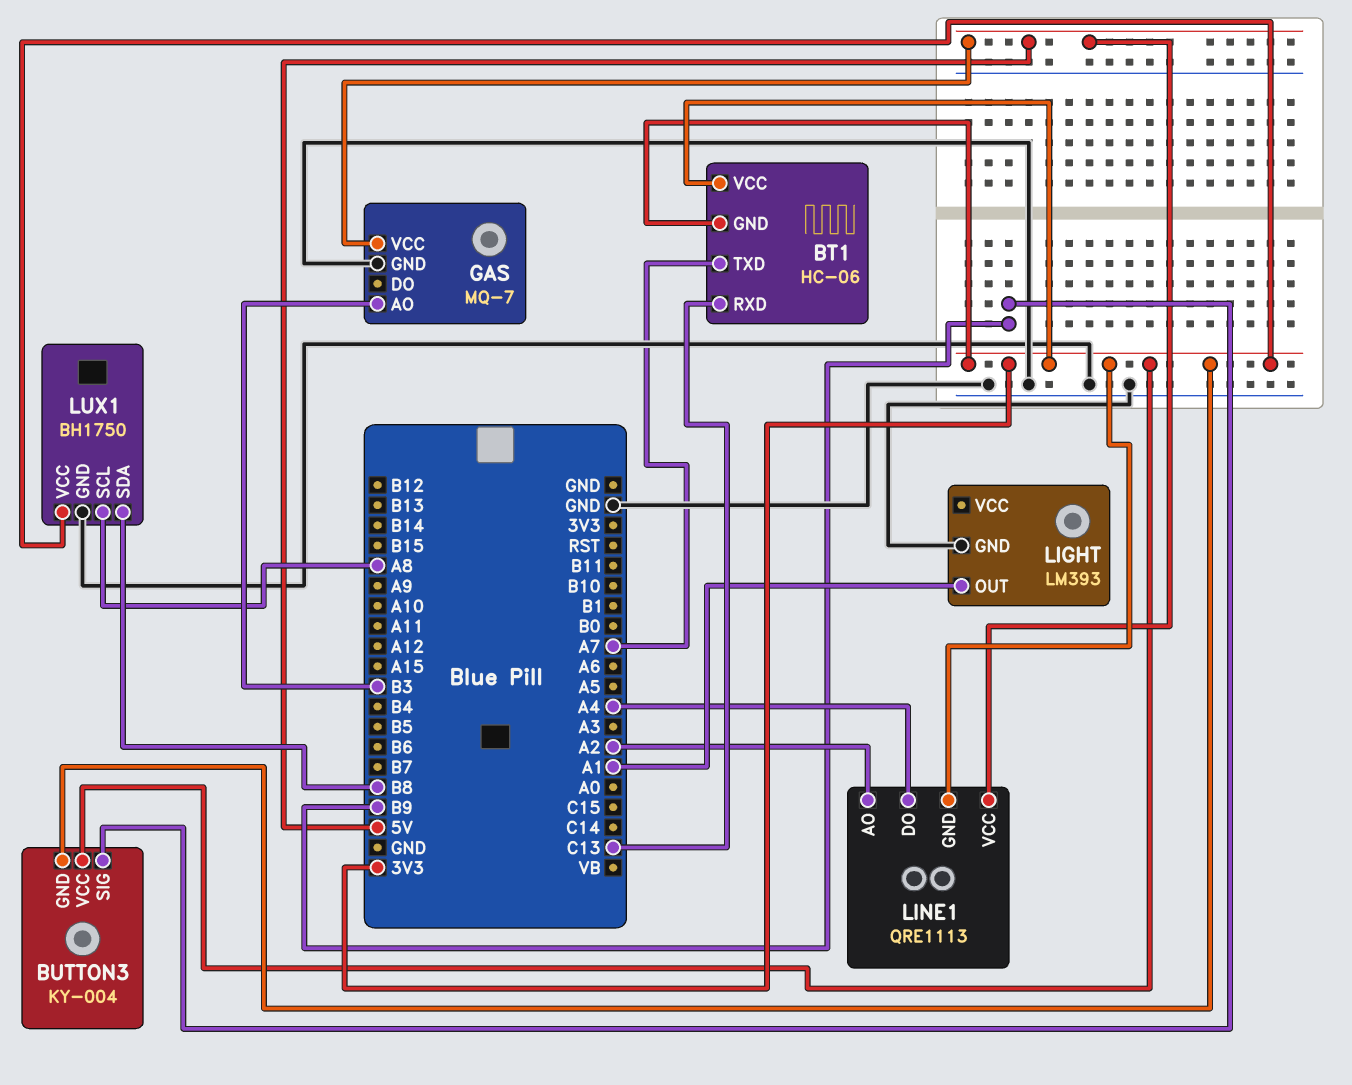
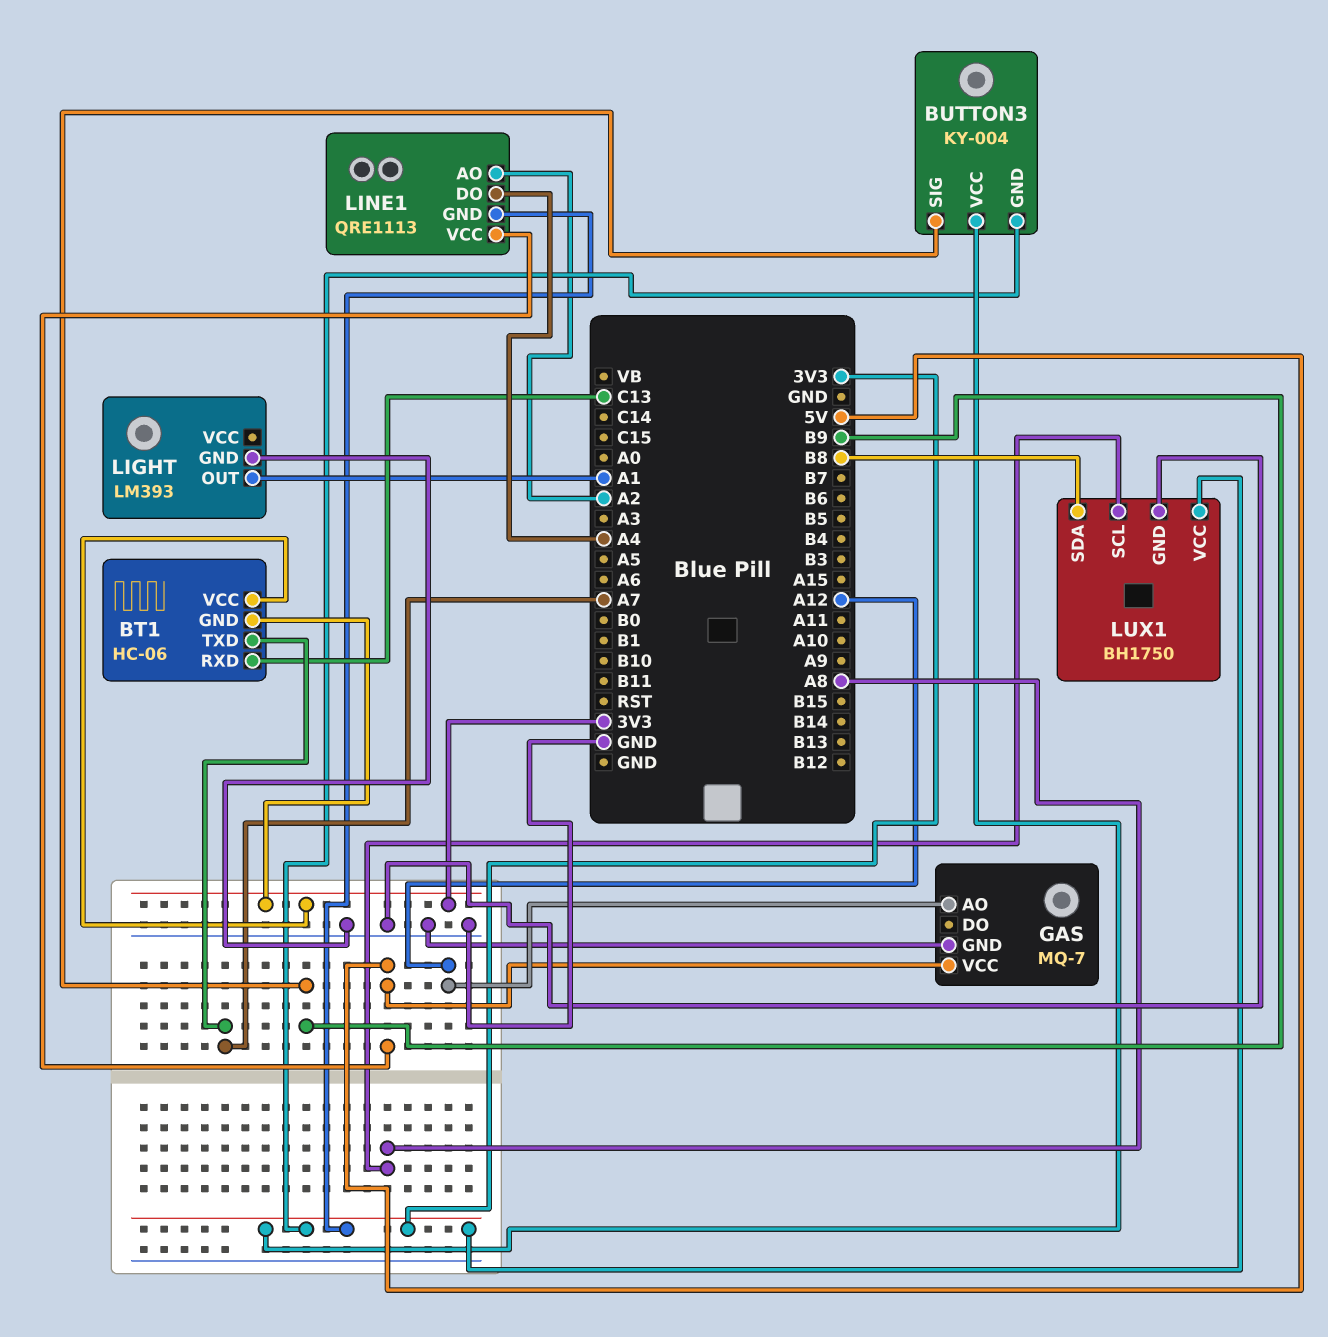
GAS pin AO: B3 -> A12

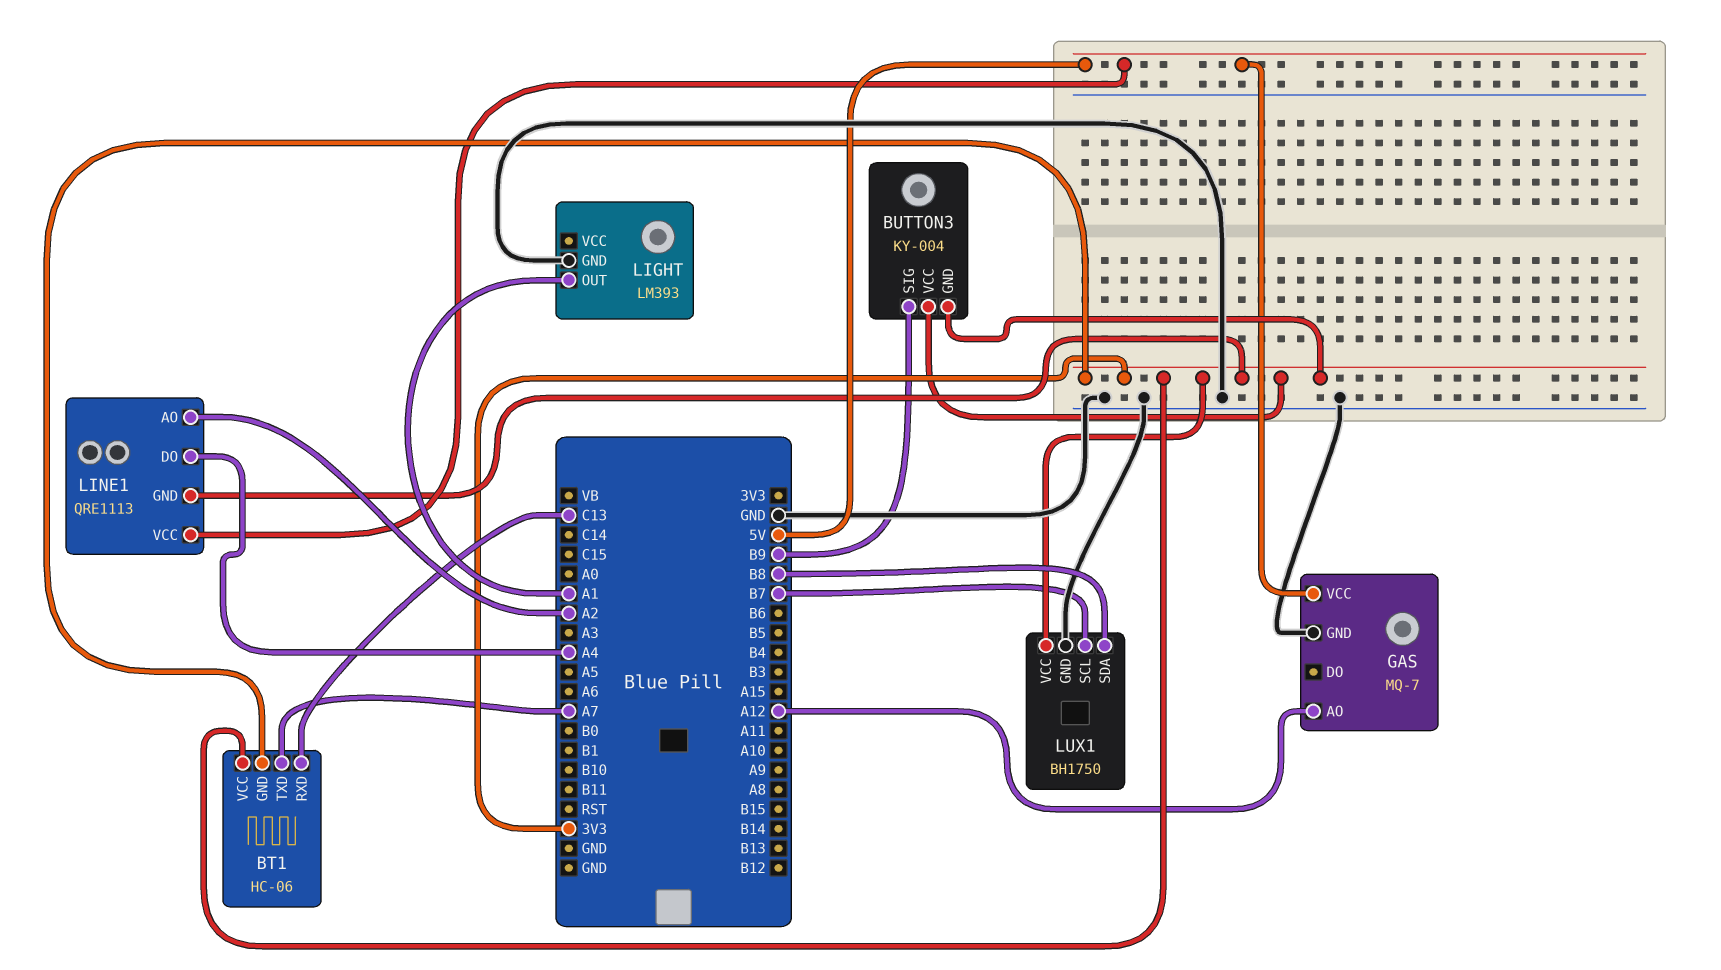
LUX1 pin SCL: A8 -> B7

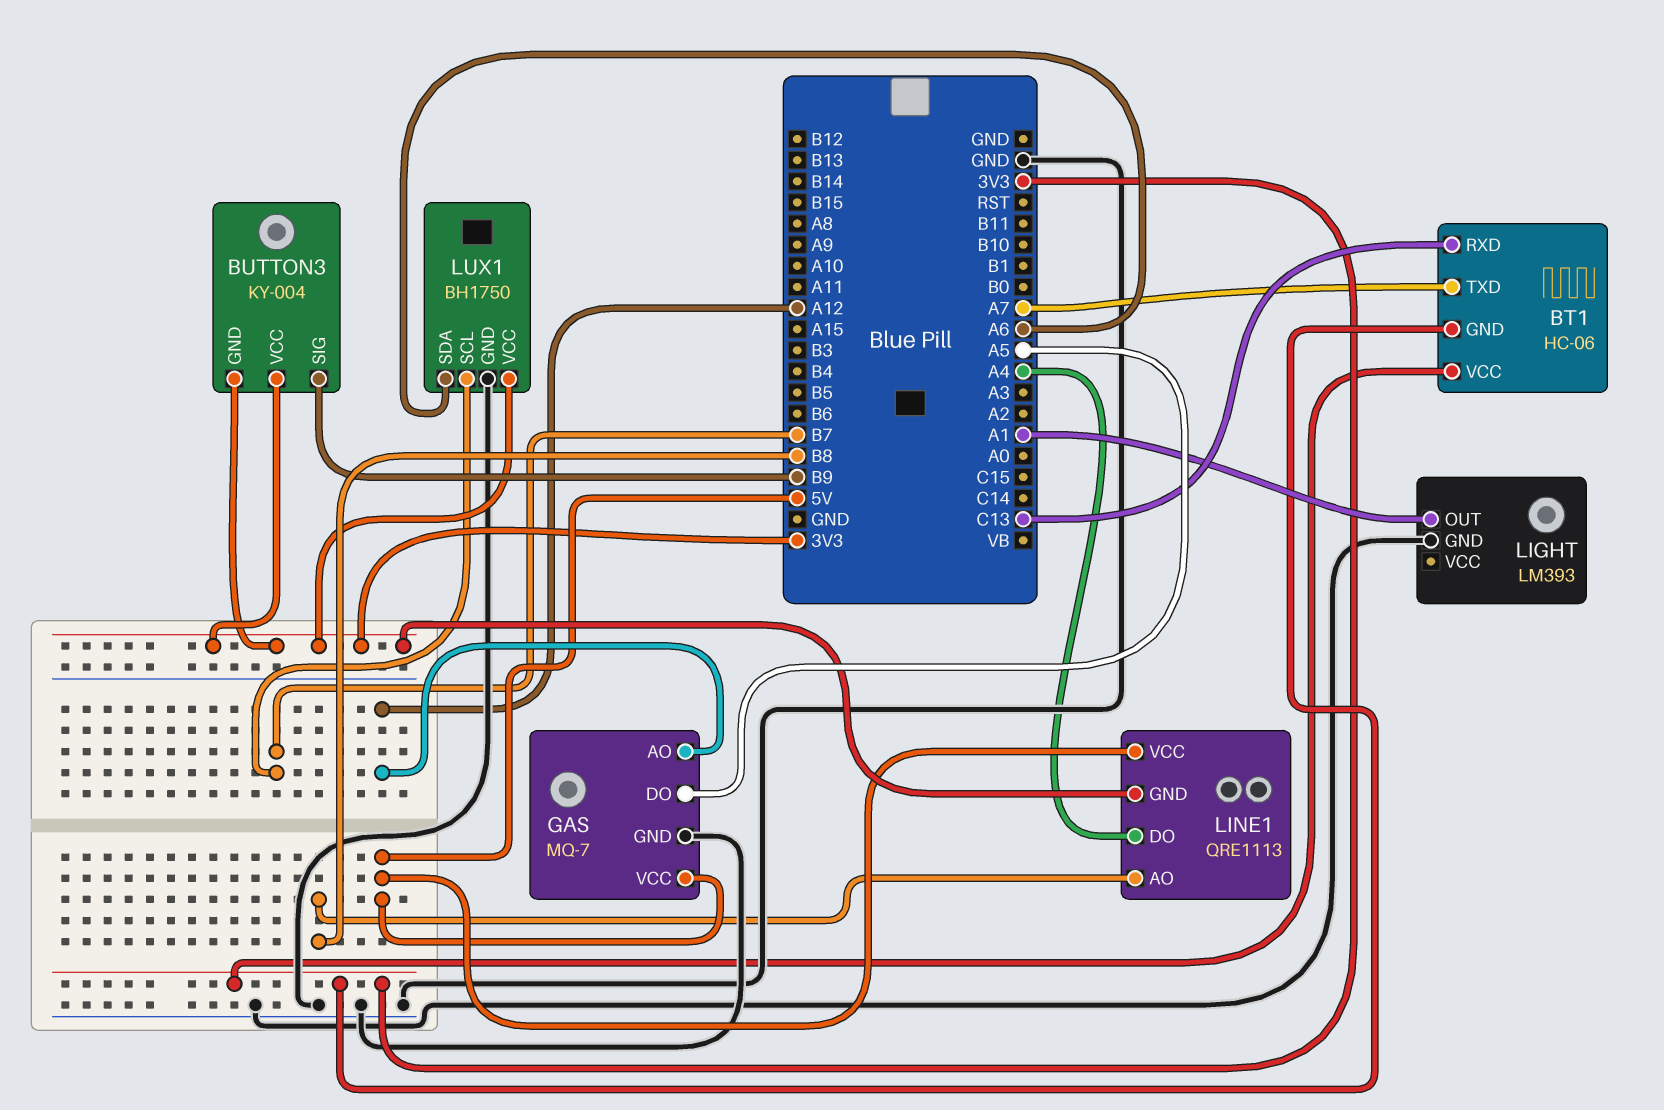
GAS pin DO: none -> A5
LINE1 pin AO: A2 -> B8
LUX1 pin SDA: B8 -> A6

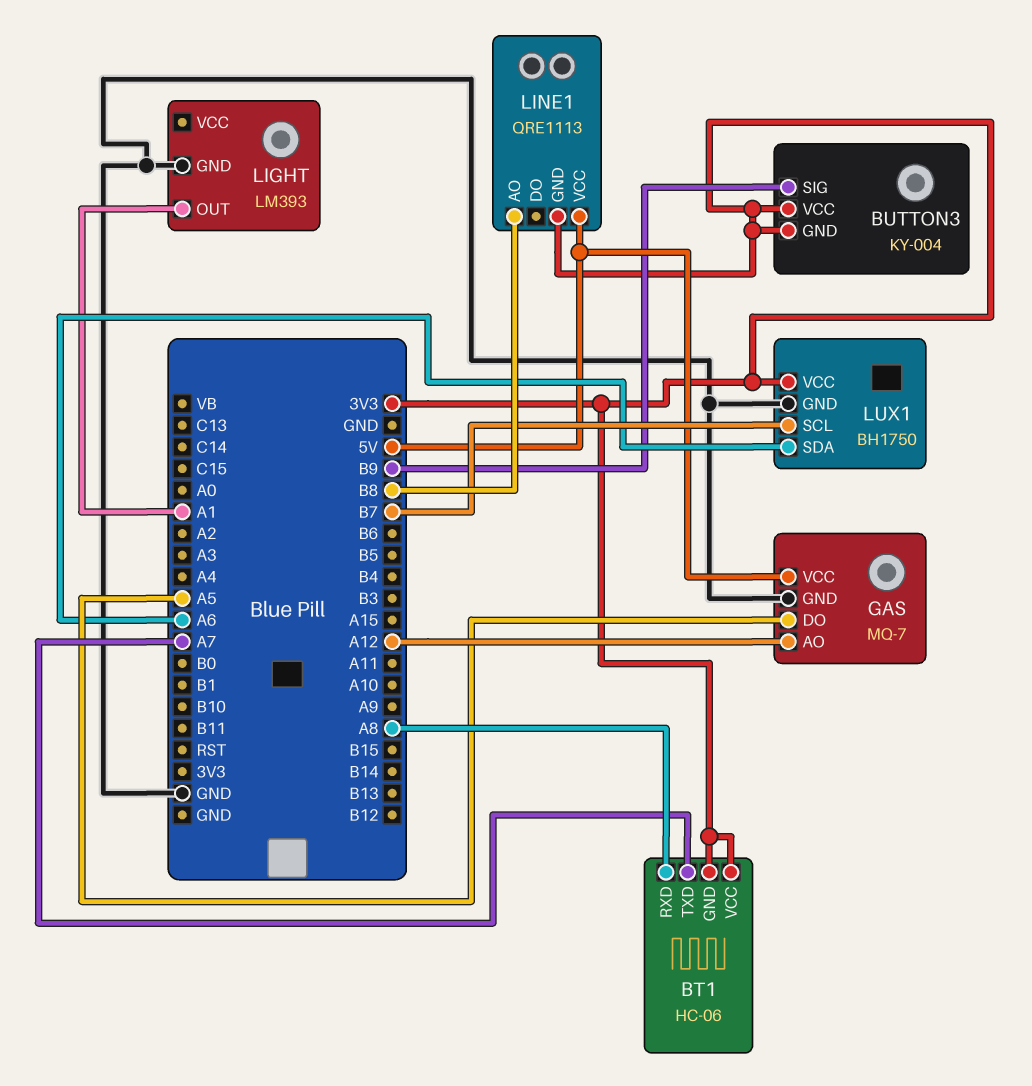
BT1 pin RXD: C13 -> A8
LINE1 pin DO: A4 -> none

